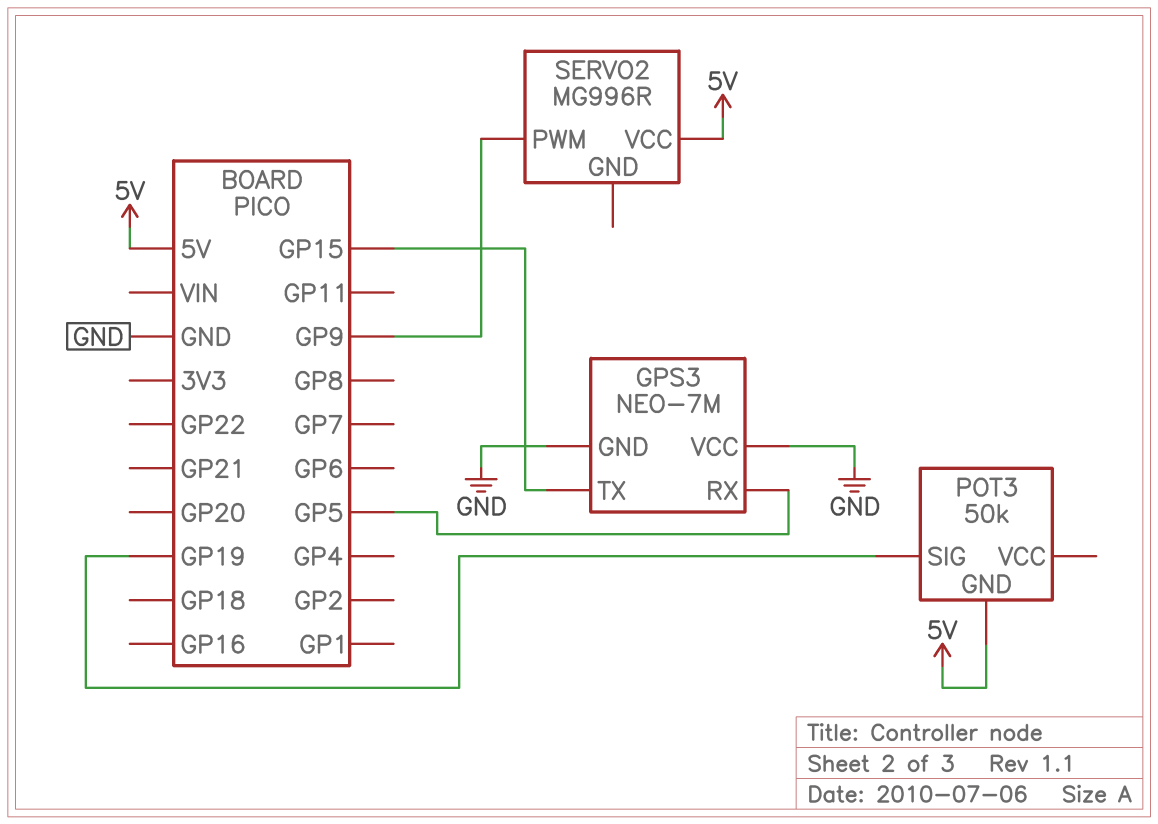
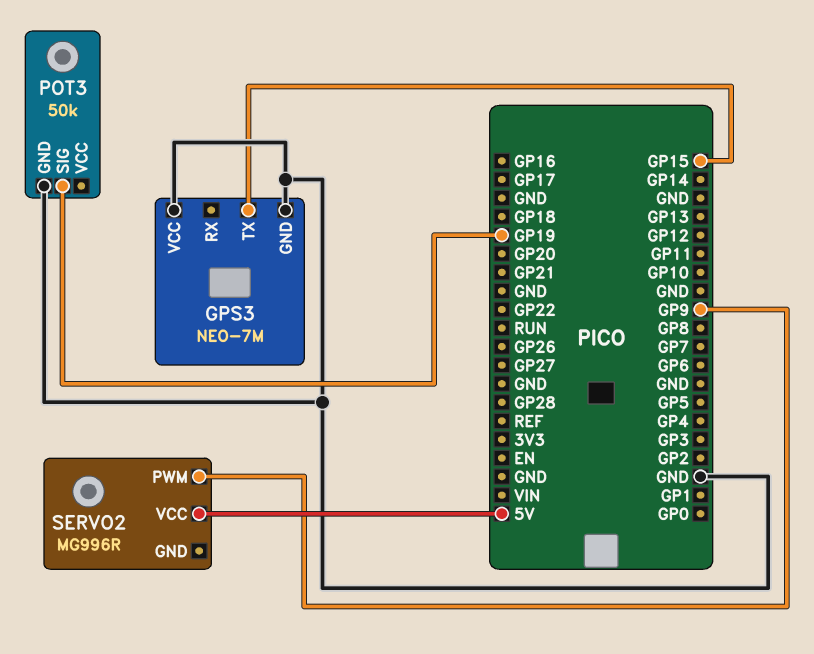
GPS3 pin RX: GP5 -> none
POT3 pin GND: 5V -> GND

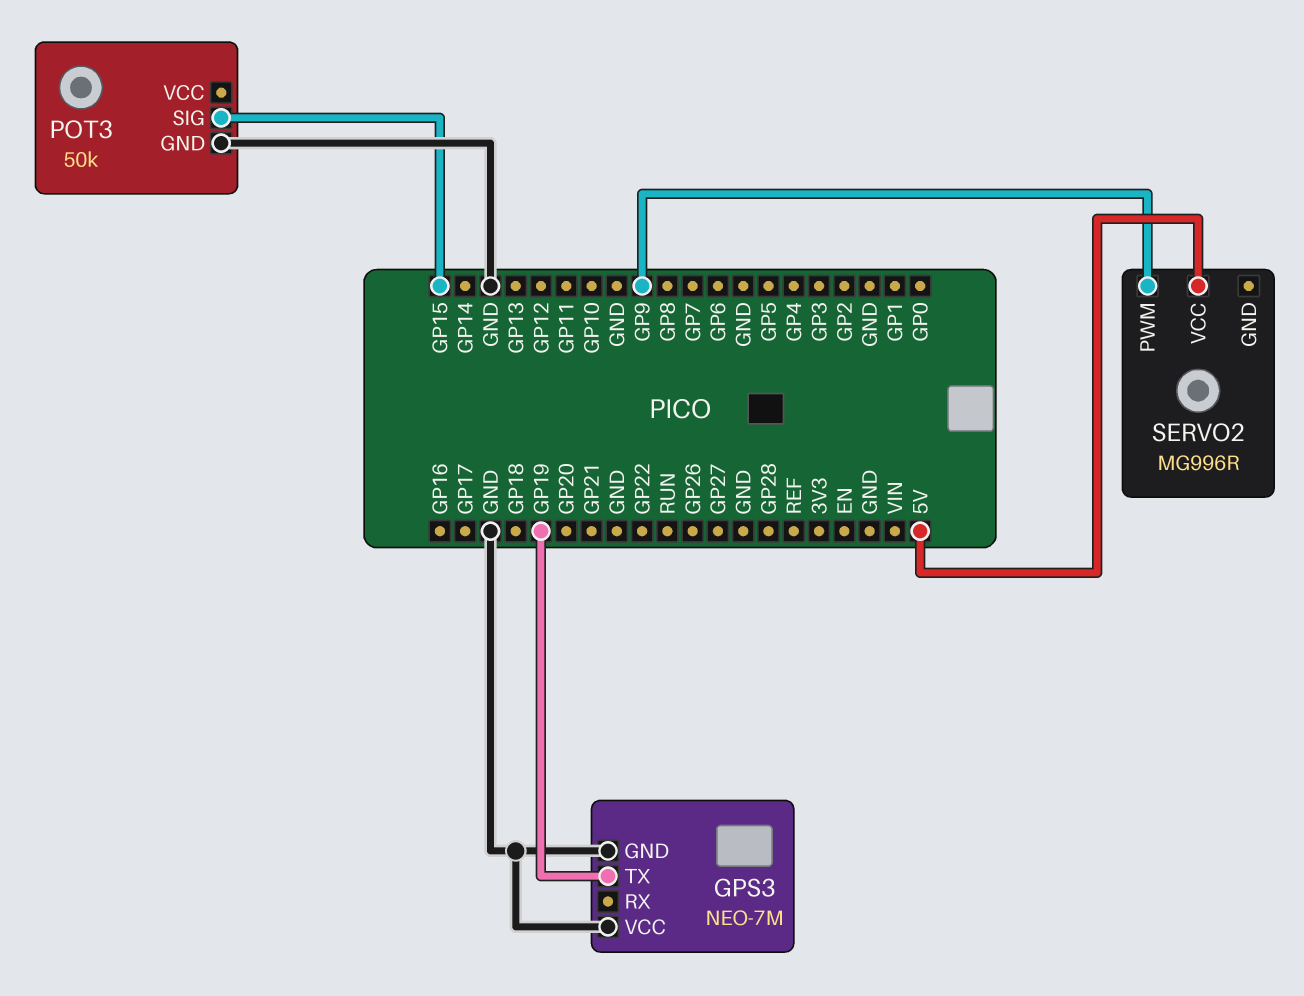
GPS3 pin TX: GP15 -> GP19
POT3 pin SIG: GP19 -> GP15

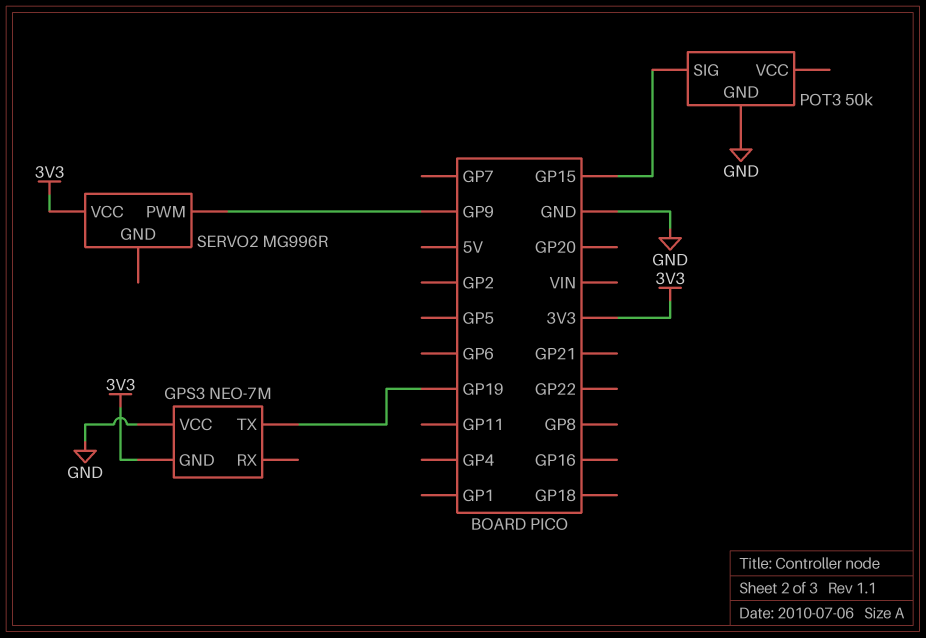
GPS3 pin GND: GND -> 3V3
SERVO2 pin VCC: 5V -> 3V3

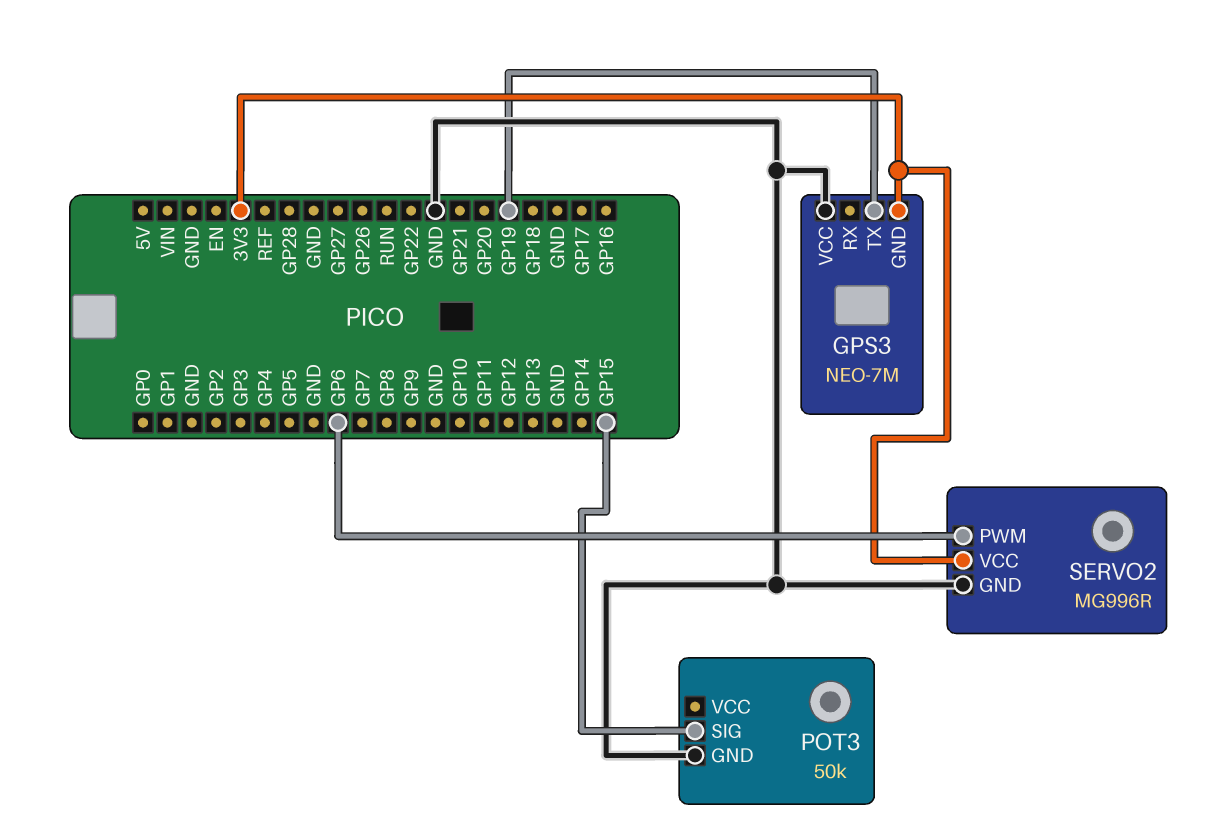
SERVO2 pin GND: none -> GND
SERVO2 pin PWM: GP9 -> GP6

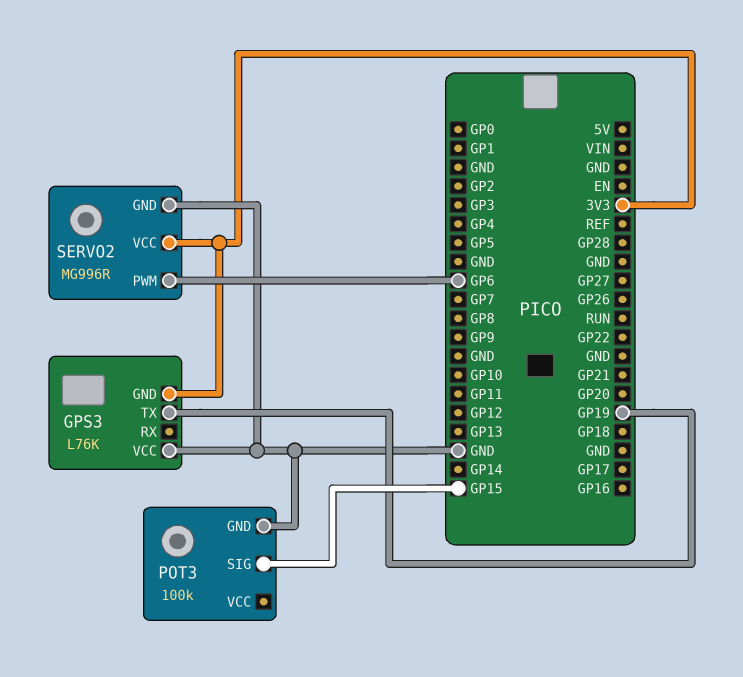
GPS3: NEO-7M -> L76K
POT3: 50k -> 100k

